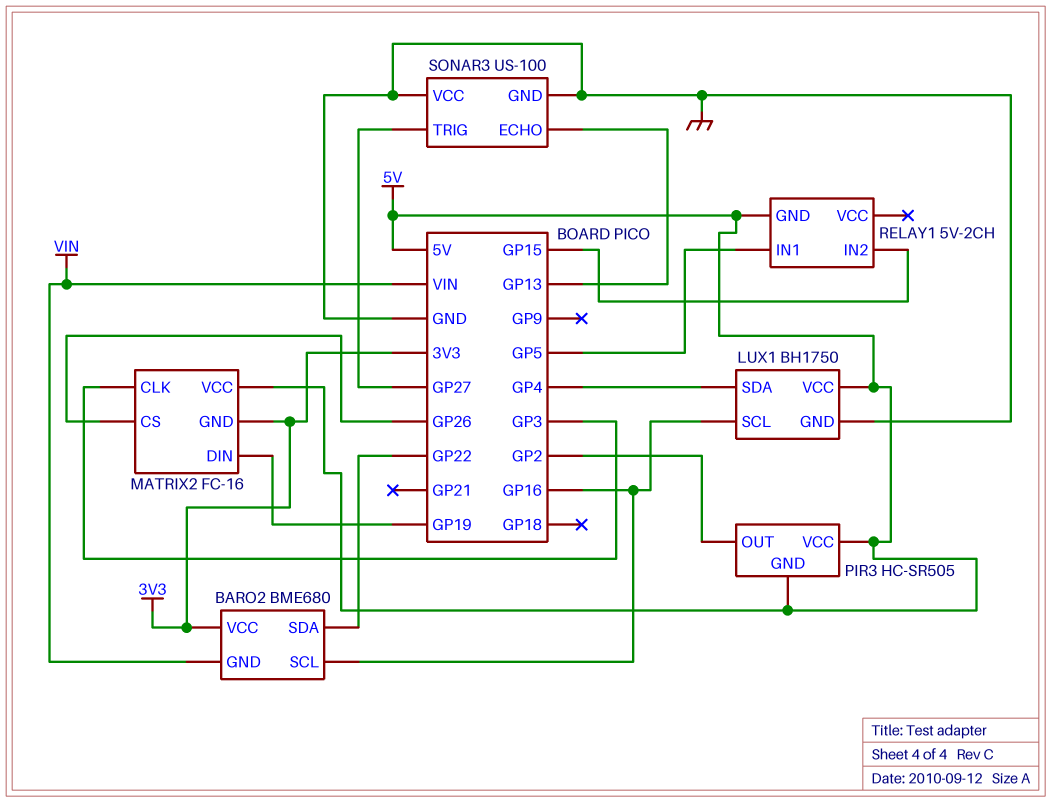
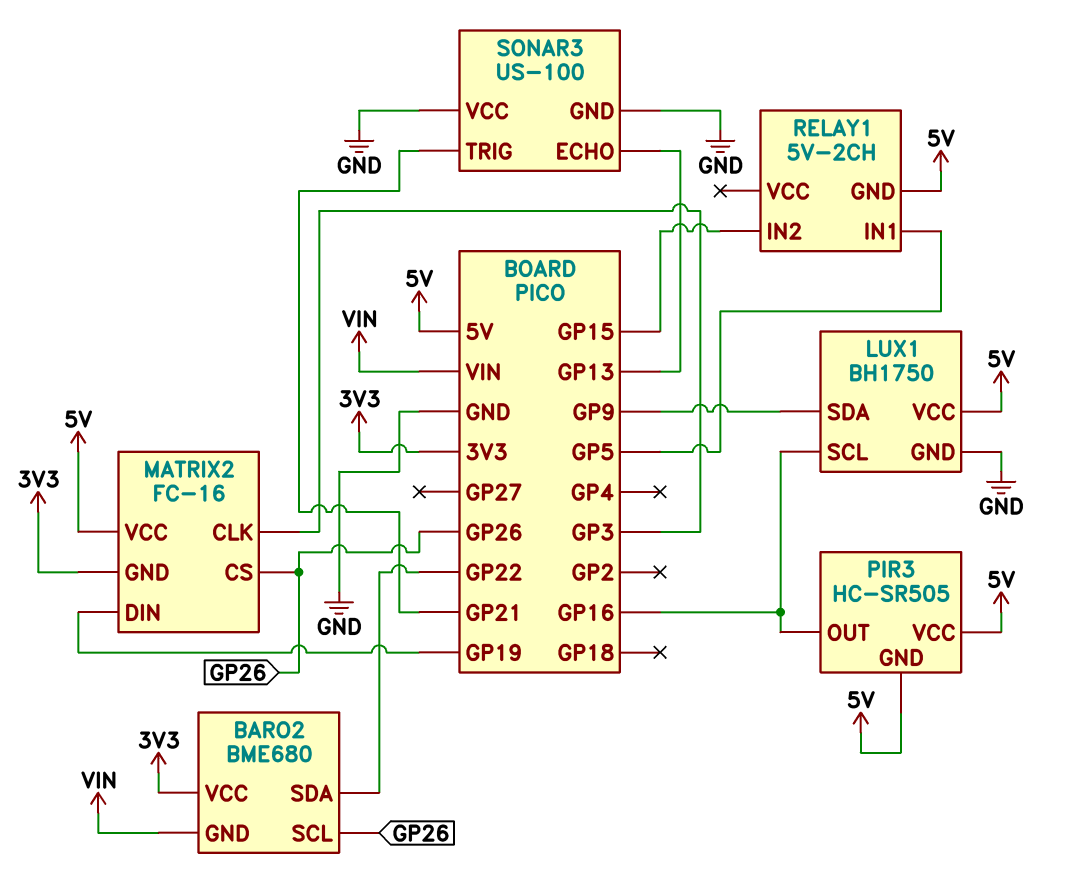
BARO2 pin SCL: GP16 -> GP26
LUX1 pin SDA: GP4 -> GP9
PIR3 pin OUT: GP2 -> GP16
SONAR3 pin TRIG: GP27 -> GP21

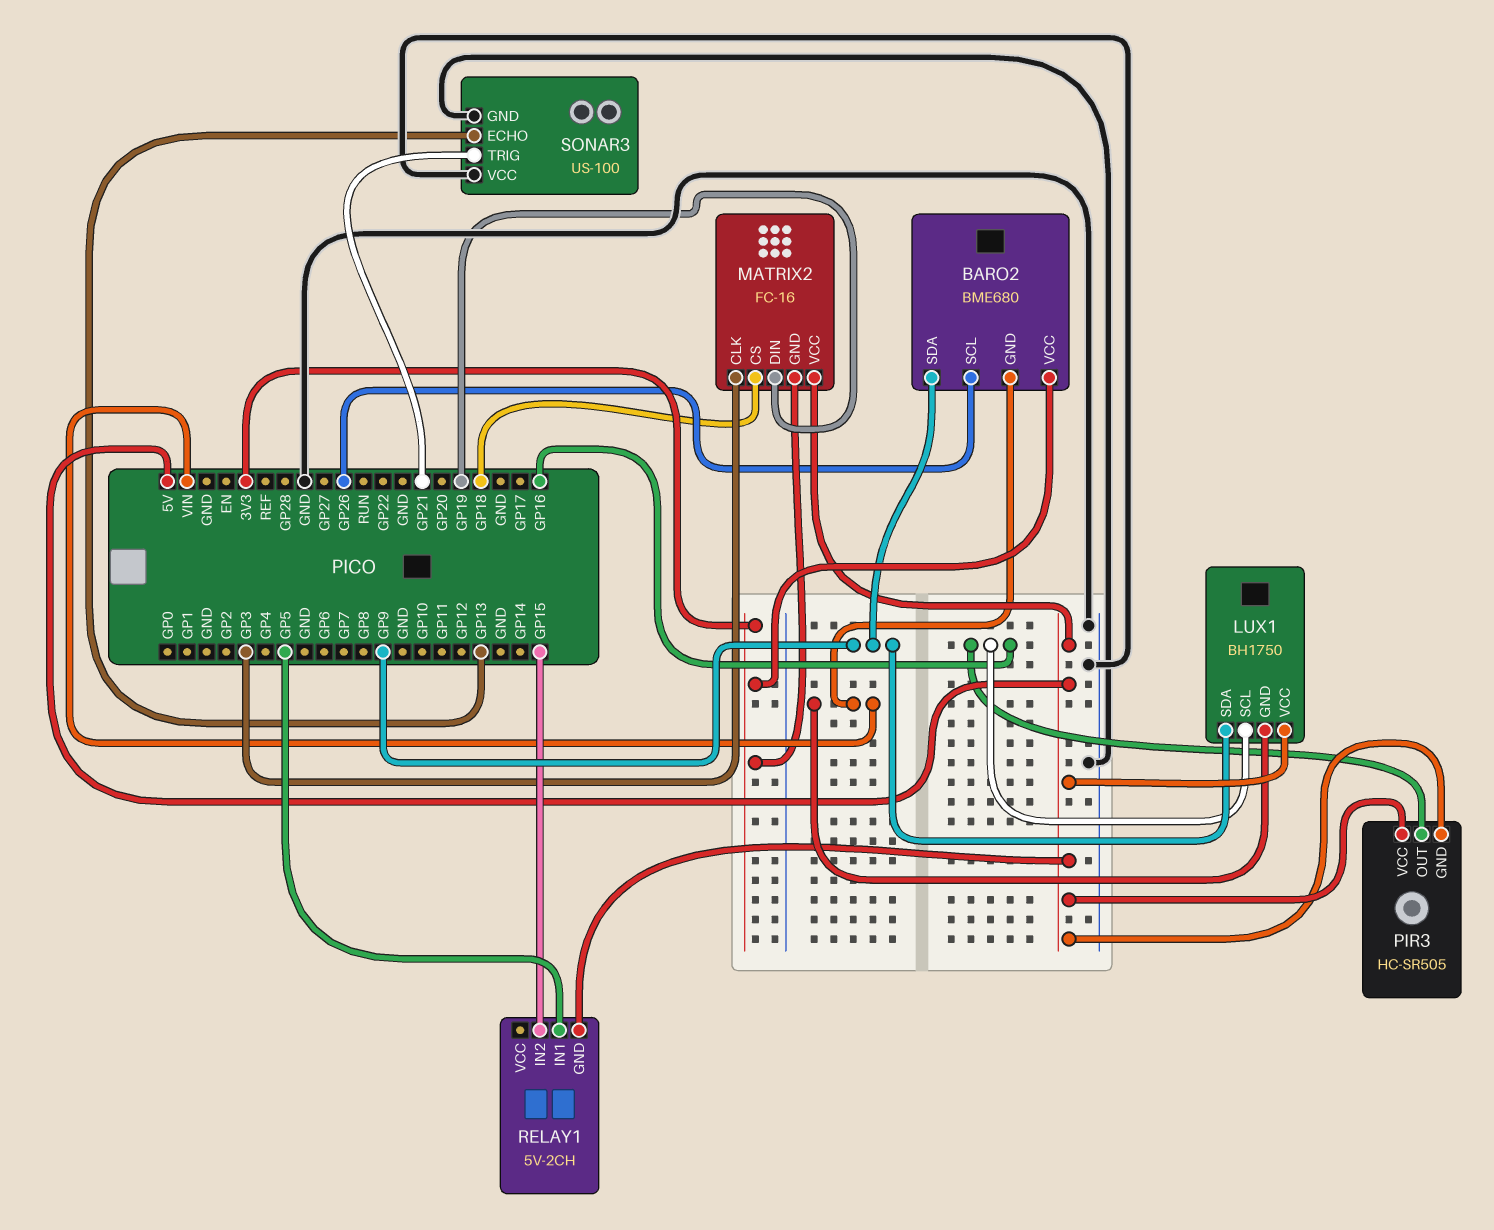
BARO2 pin SDA: GP22 -> GP9
LUX1 pin GND: GND -> VIN
MATRIX2 pin CS: GP26 -> GP18

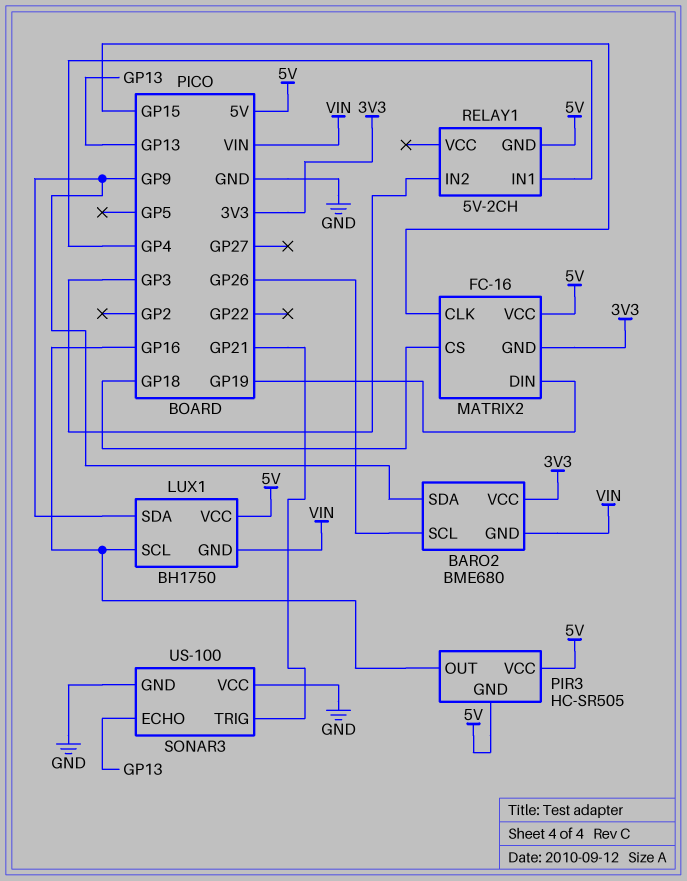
MATRIX2 pin CLK: GP3 -> GP15
RELAY1 pin IN1: GP5 -> GP4
RELAY1 pin IN2: GP15 -> GP3

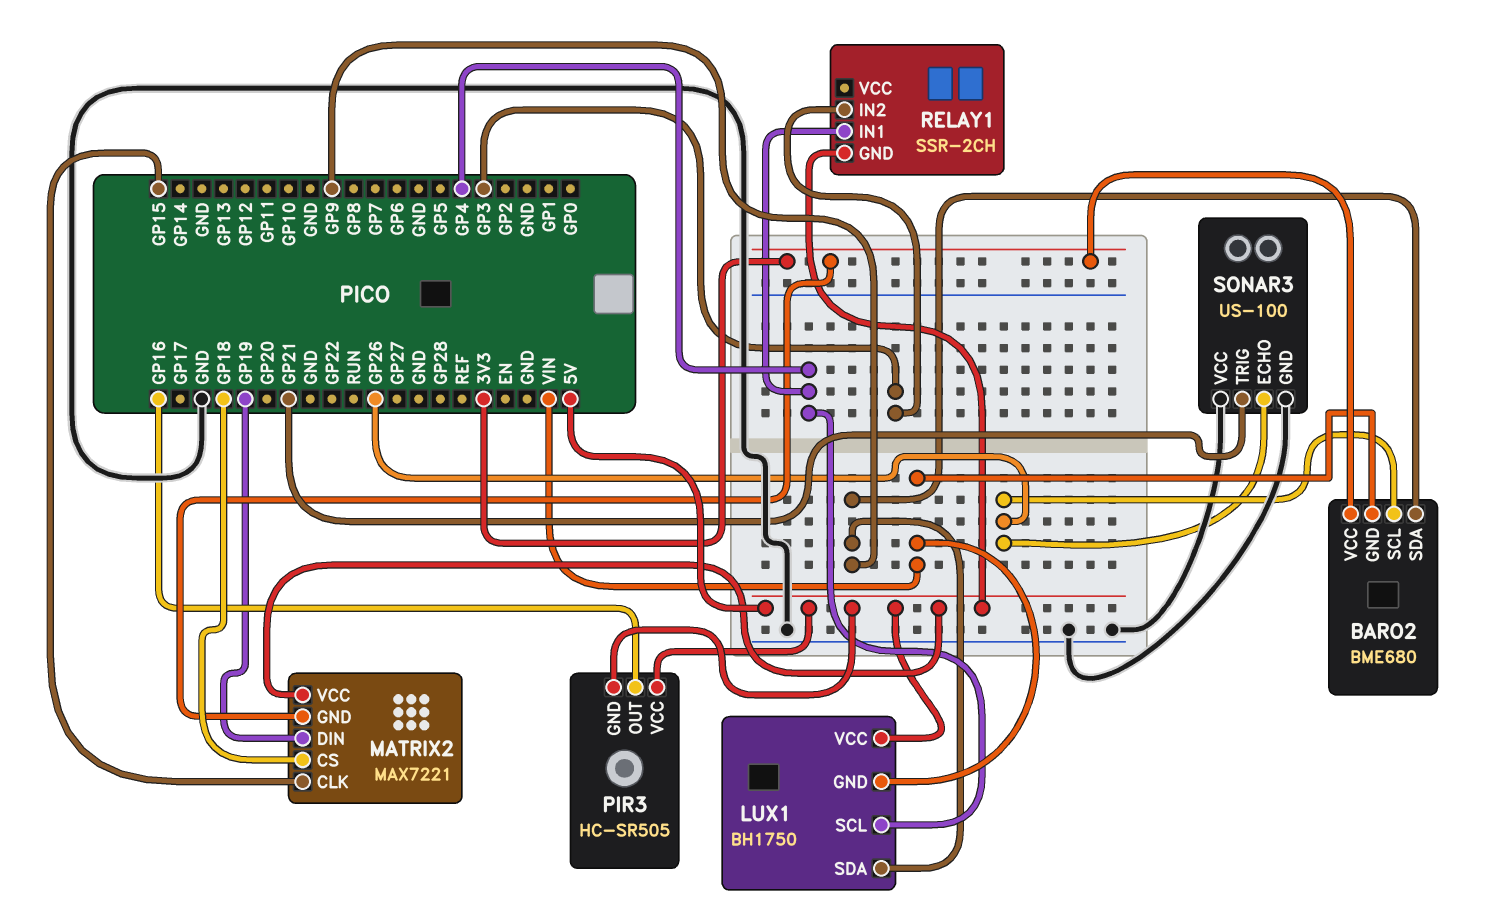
LUX1 pin SCL: GP16 -> GP4
MATRIX2: FC-16 -> MAX7221
RELAY1: 5V-2CH -> SSR-2CH
SONAR3 pin ECHO: GP13 -> GP26

